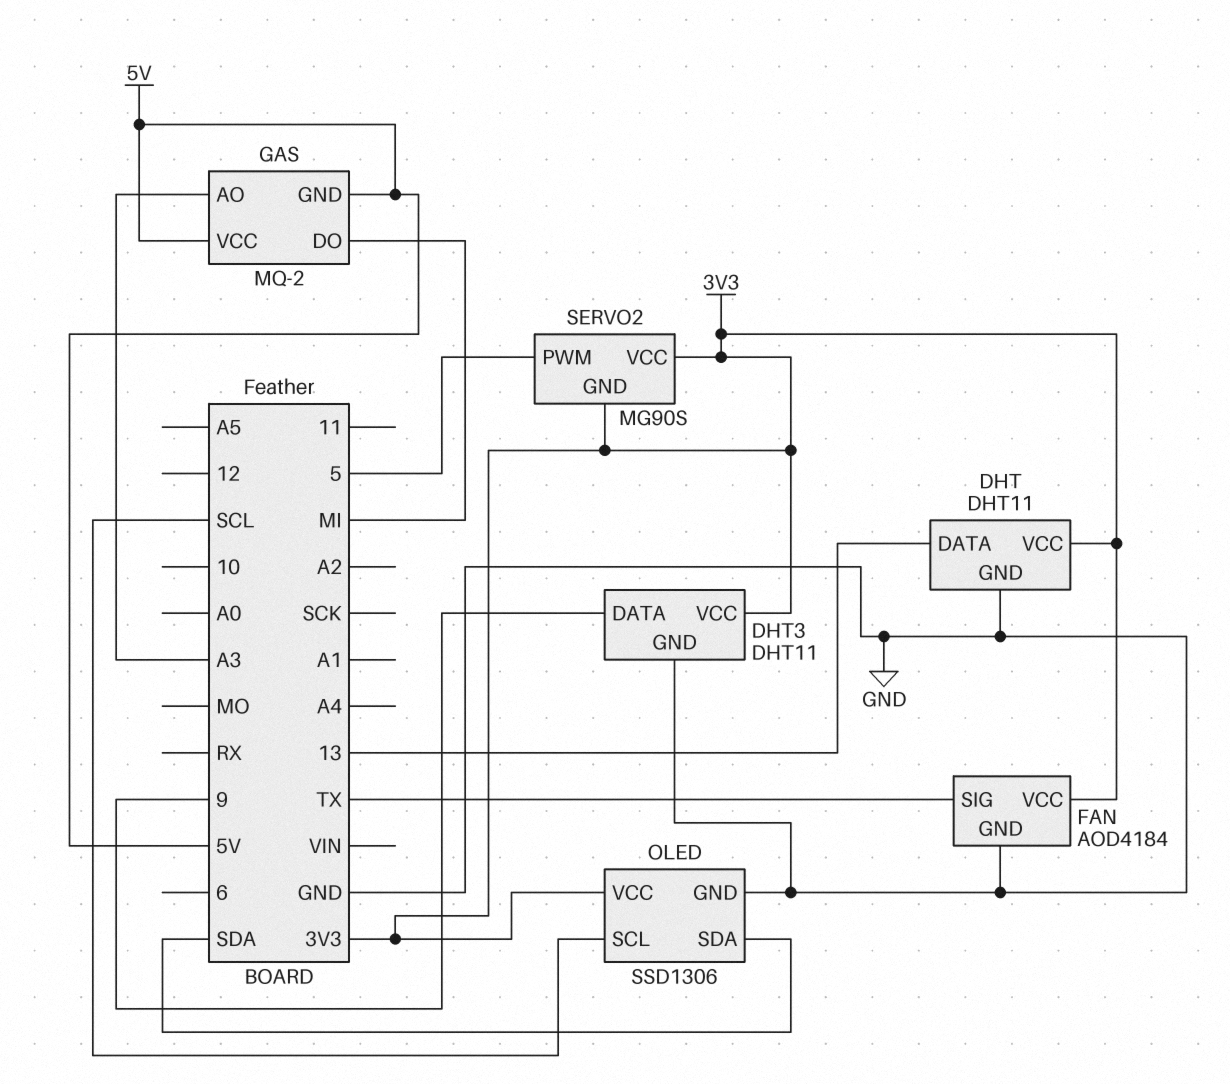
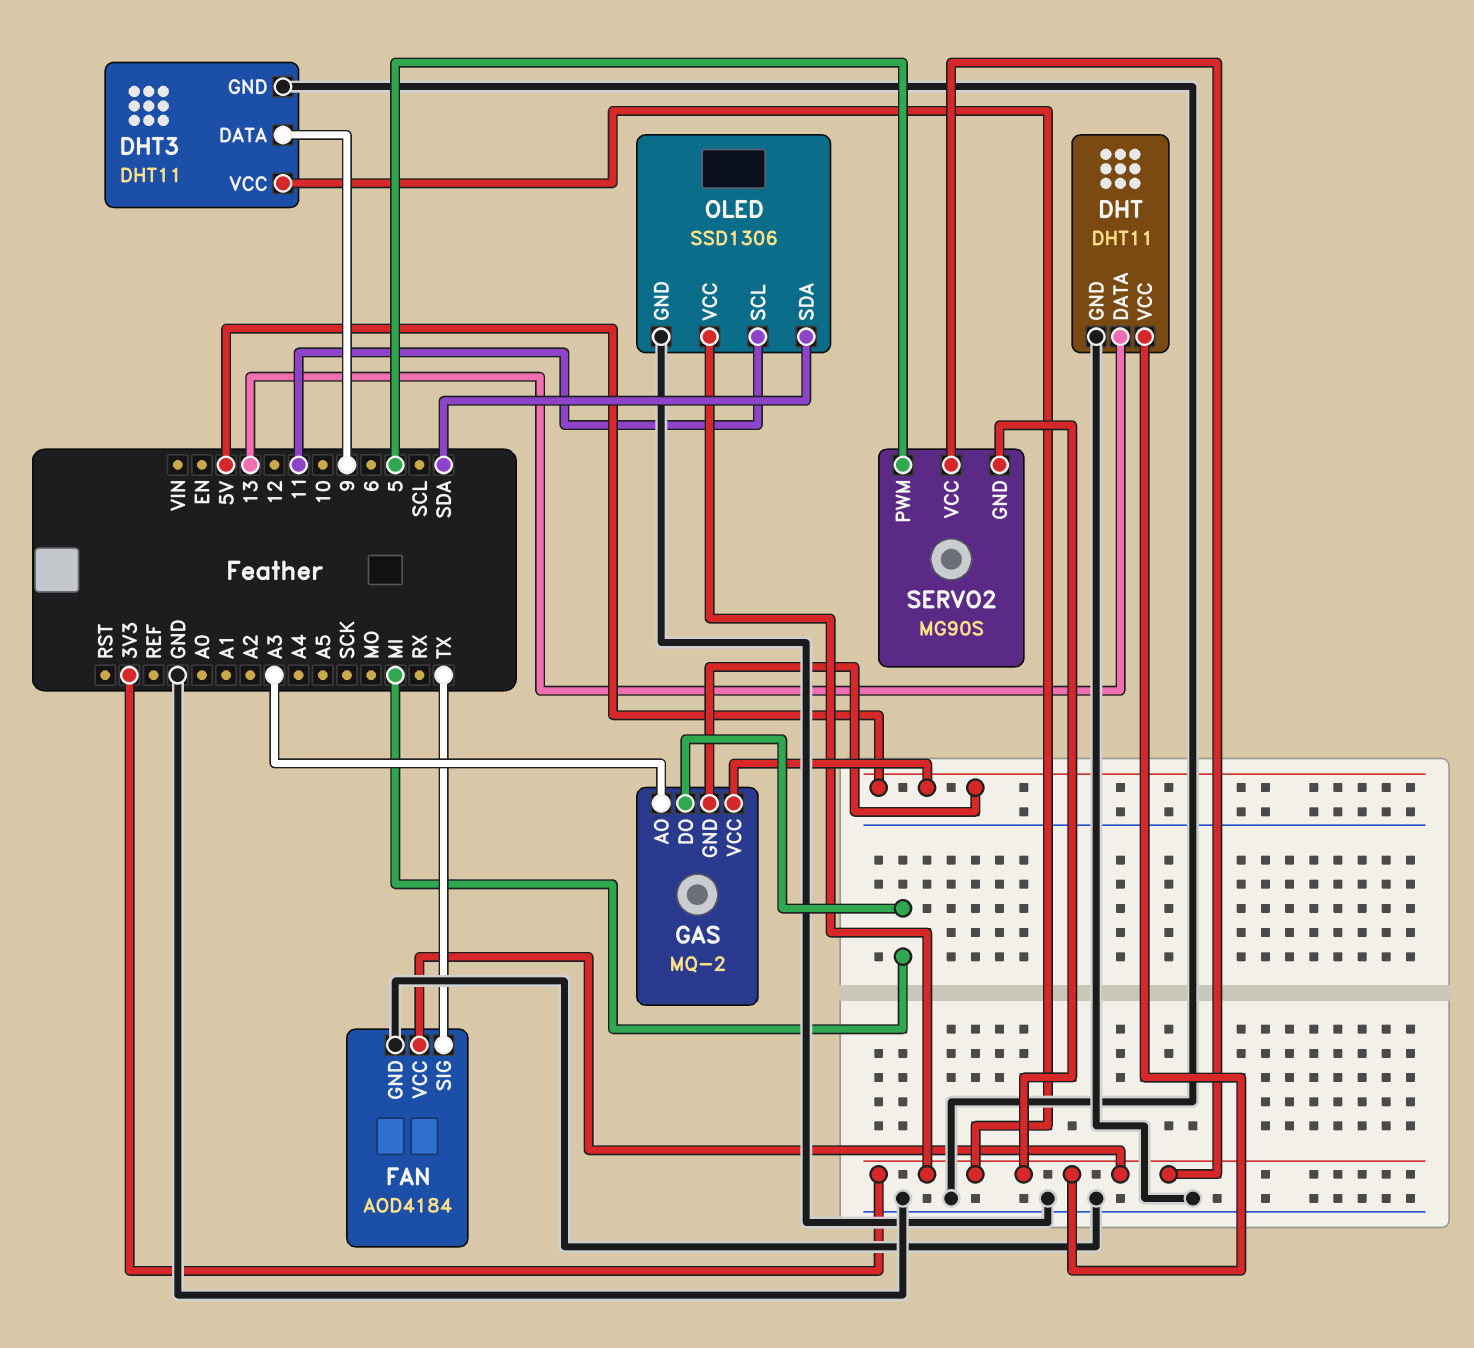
OLED pin SCL: SCL -> 11

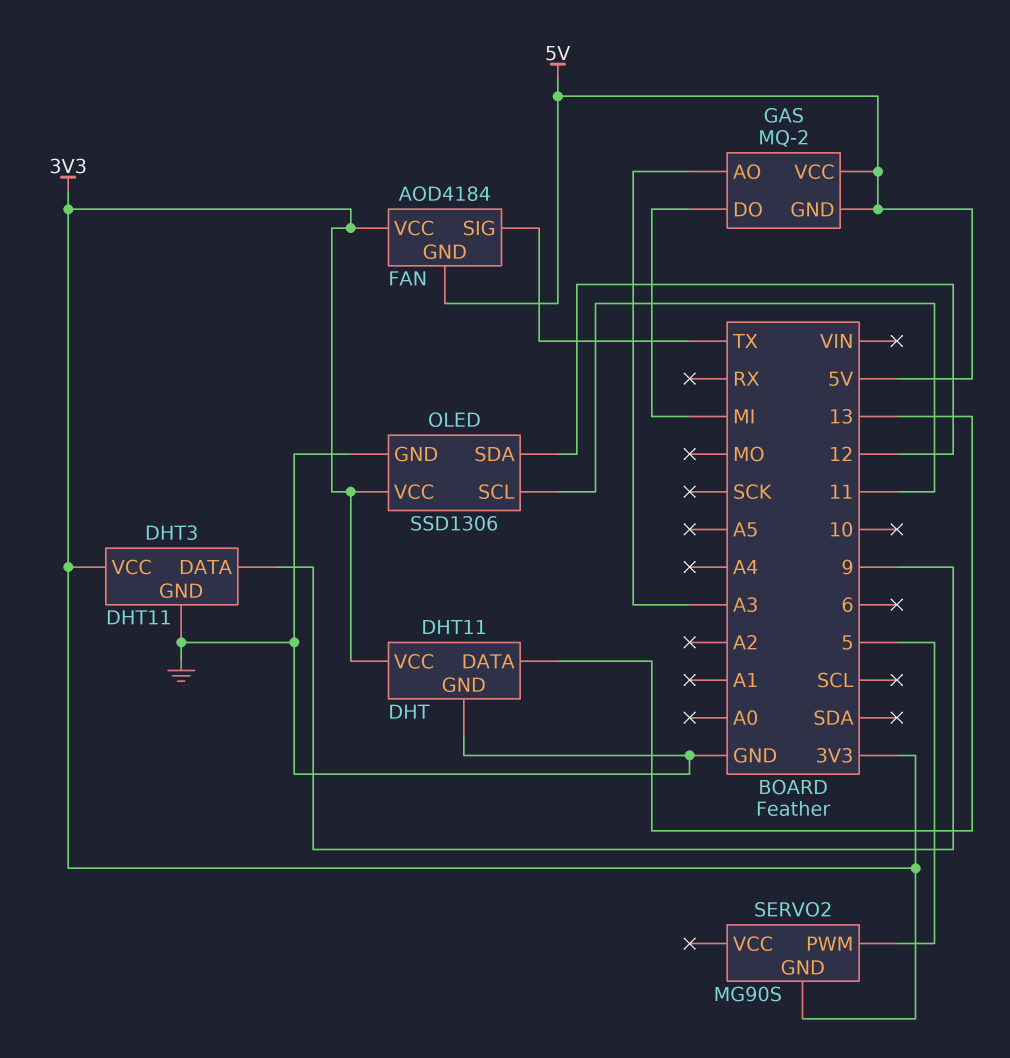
FAN pin GND: GND -> 5V
OLED pin SDA: SDA -> 12
SERVO2 pin VCC: 3V3 -> none

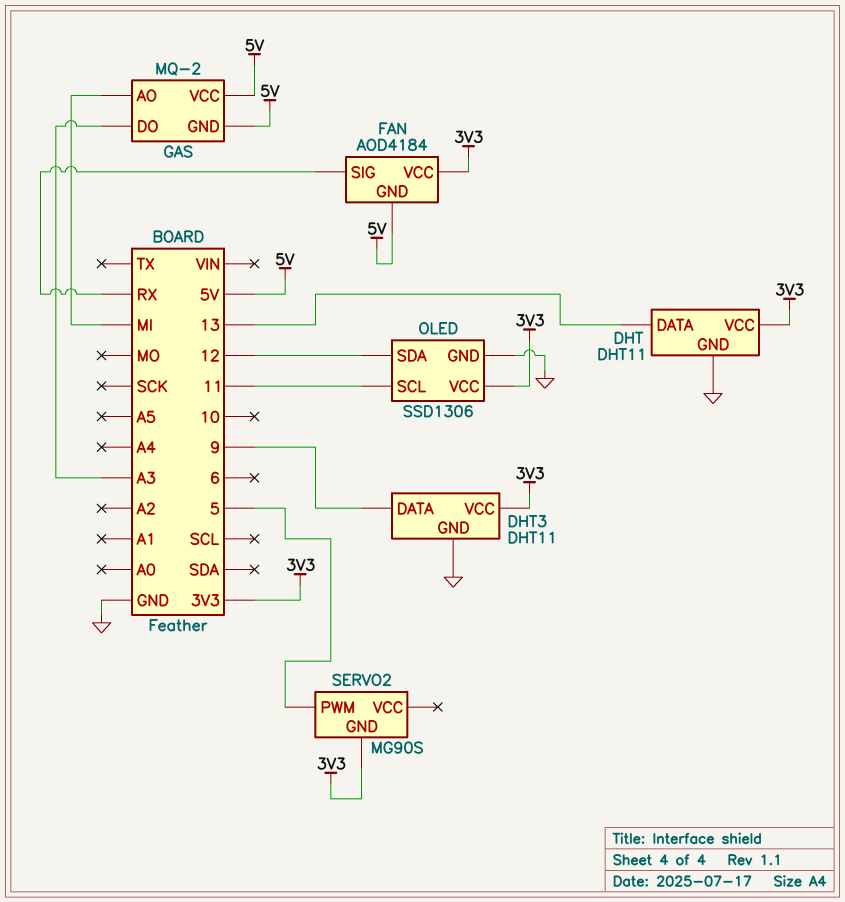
FAN pin SIG: TX -> RX
GAS pin AO: A3 -> MI
GAS pin DO: MI -> A3

